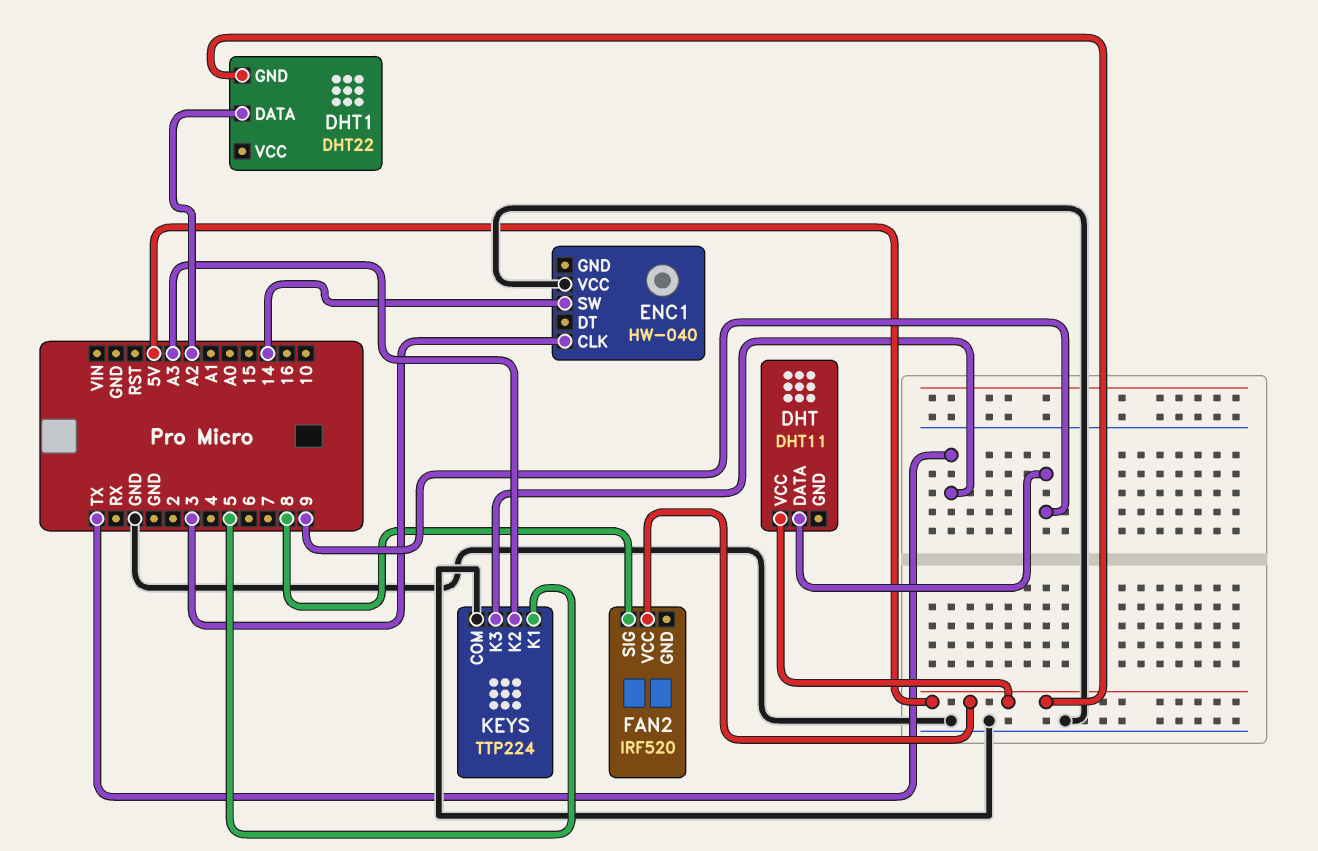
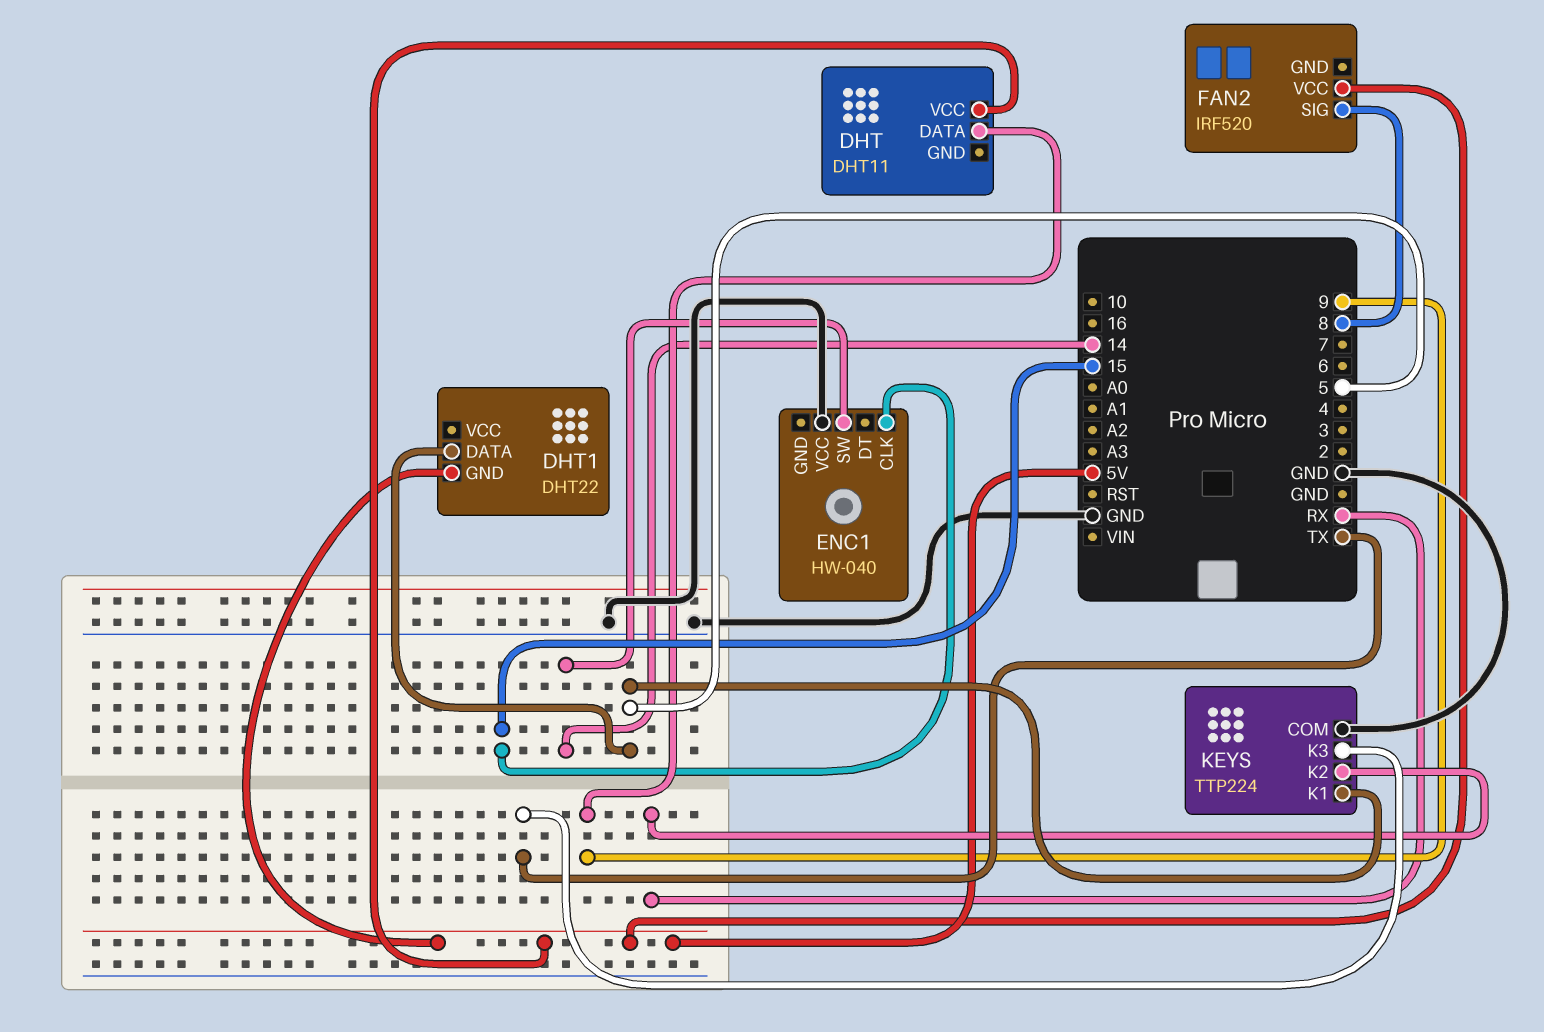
DHT1 pin DATA: A2 -> 5
ENC1 pin CLK: 3 -> 15
KEYS pin K2: A3 -> RX

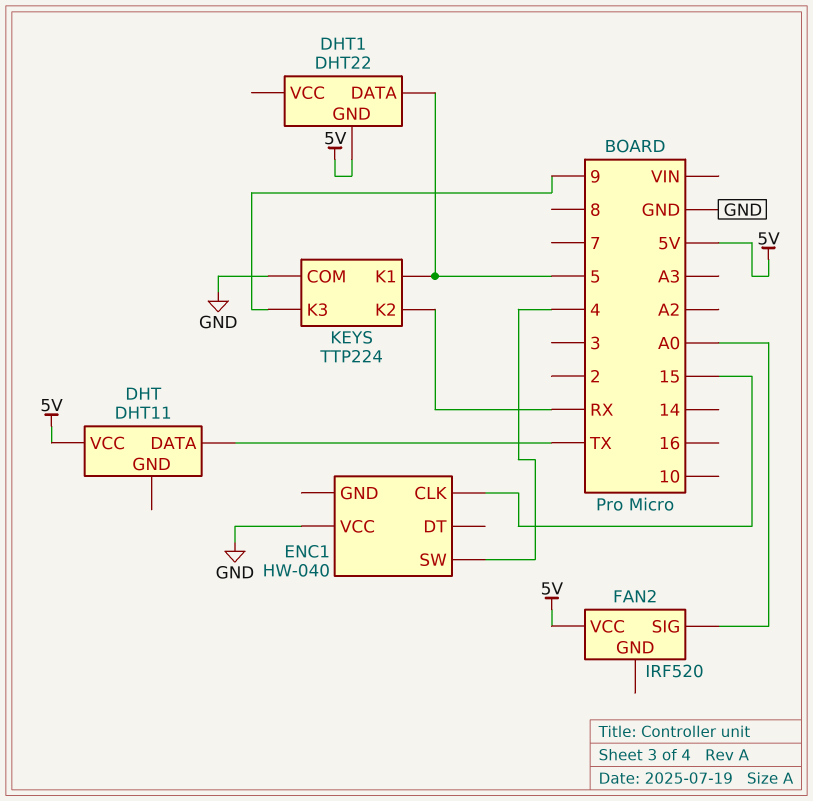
DHT pin DATA: 9 -> TX
ENC1 pin SW: 14 -> 4
FAN2 pin SIG: 8 -> A0
KEYS pin K3: TX -> 9

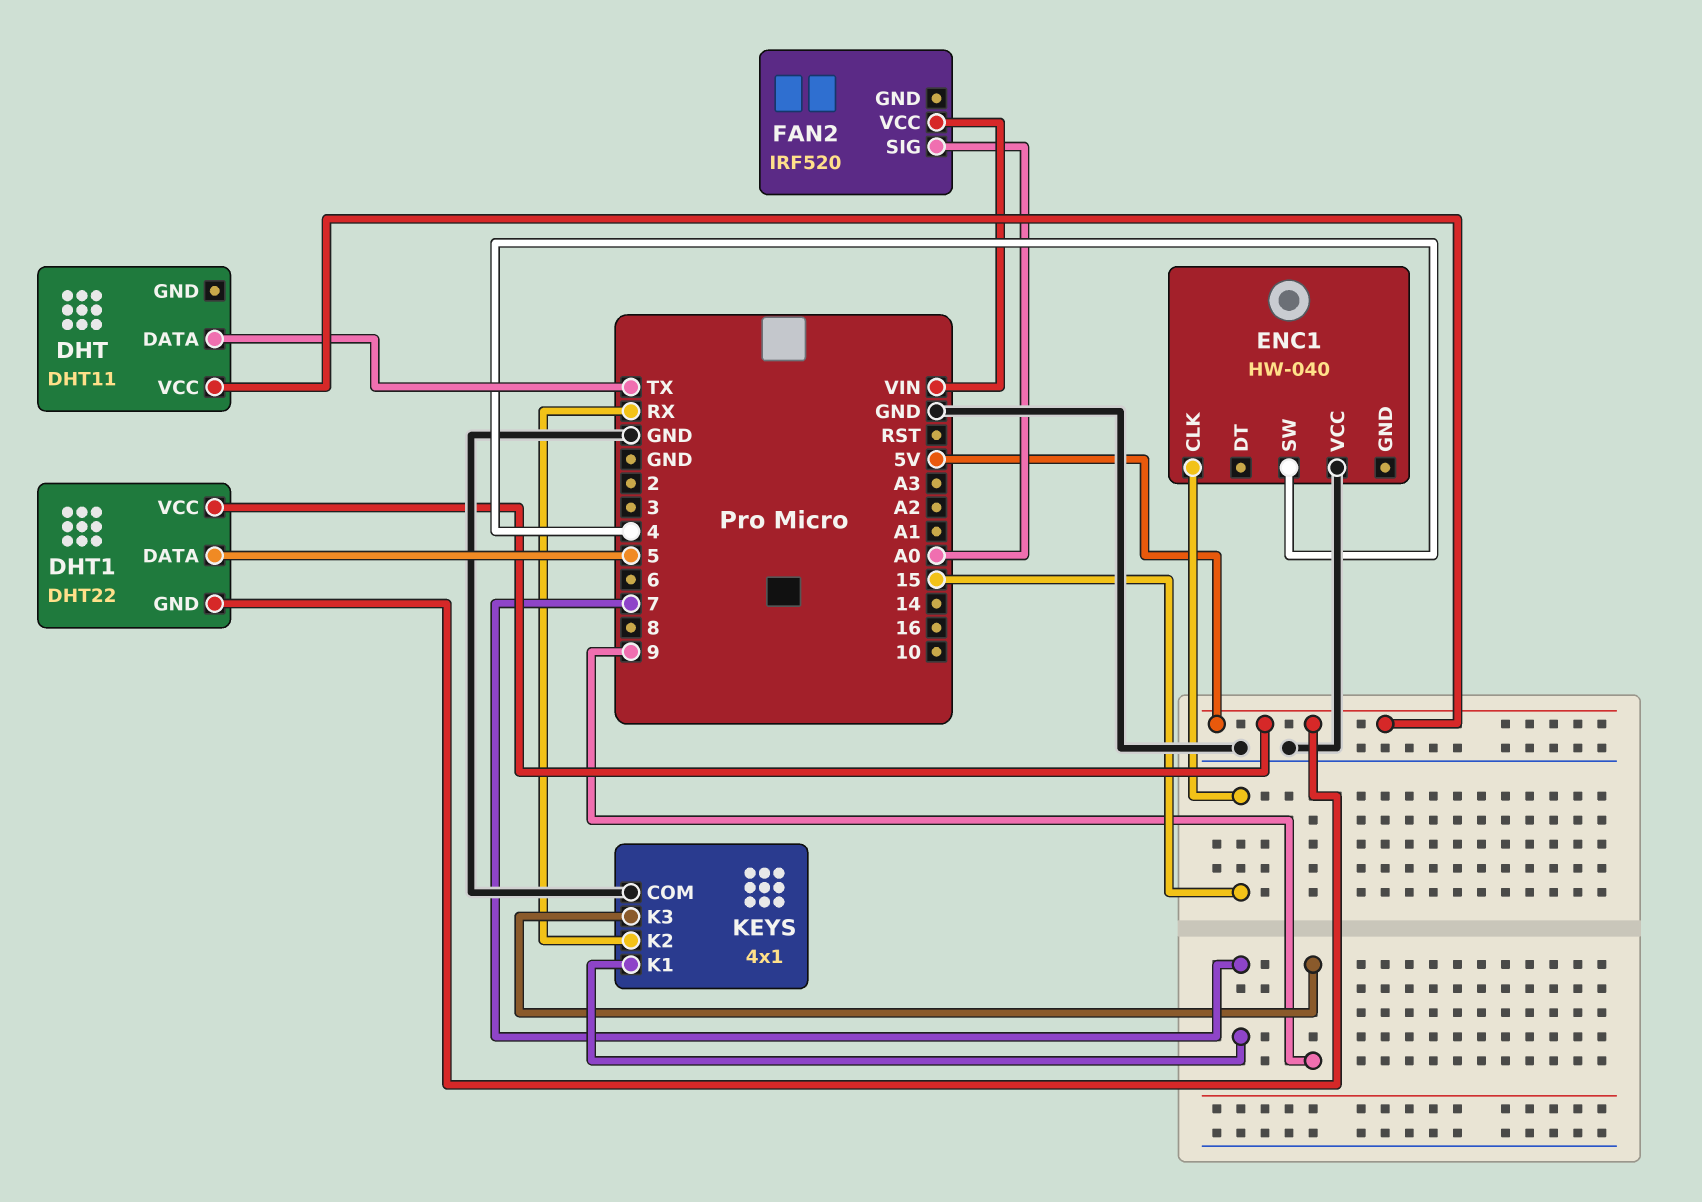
DHT1 pin VCC: none -> 5V
FAN2 pin VCC: 5V -> VIN
KEYS: TTP224 -> 4x1
KEYS pin K1: 5 -> 7

